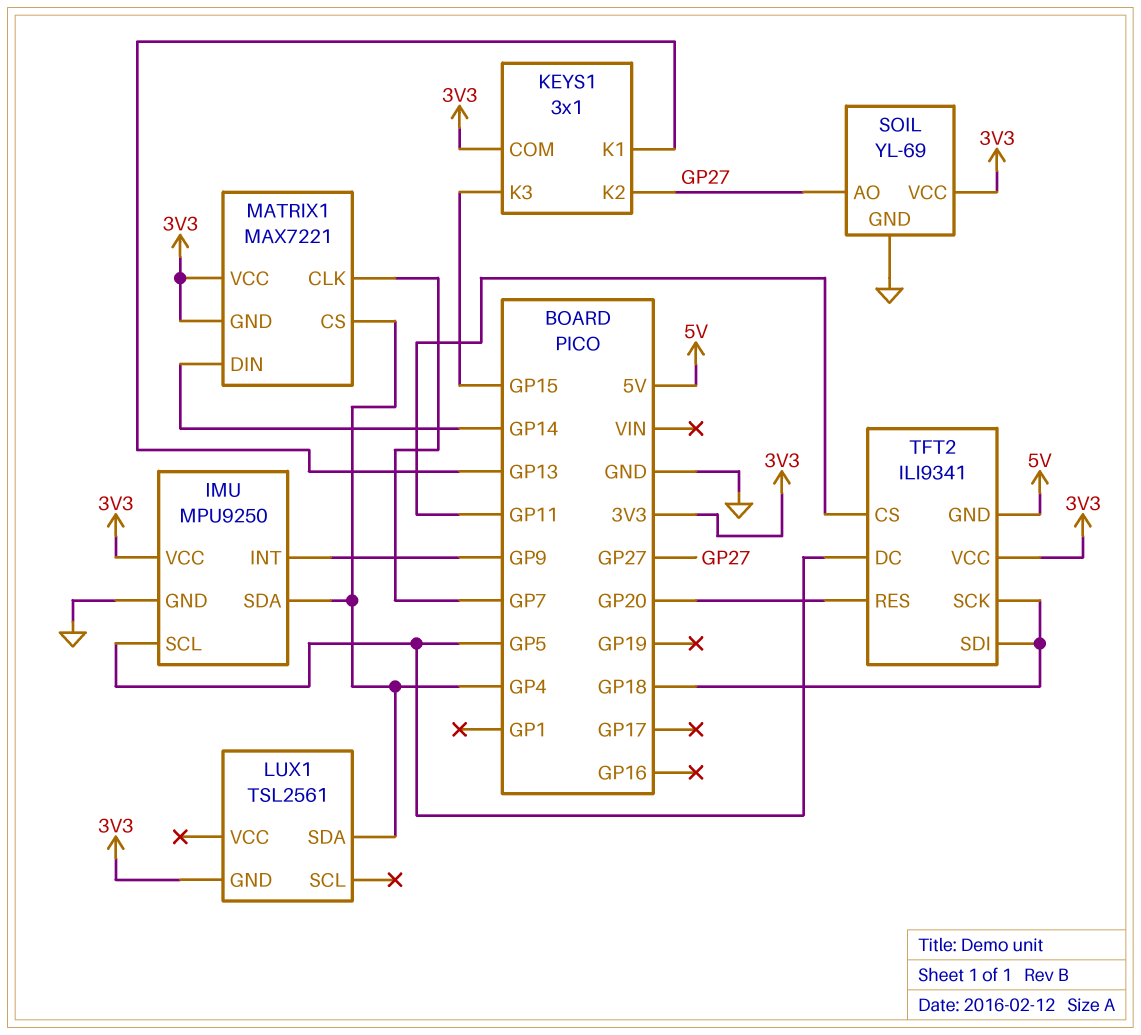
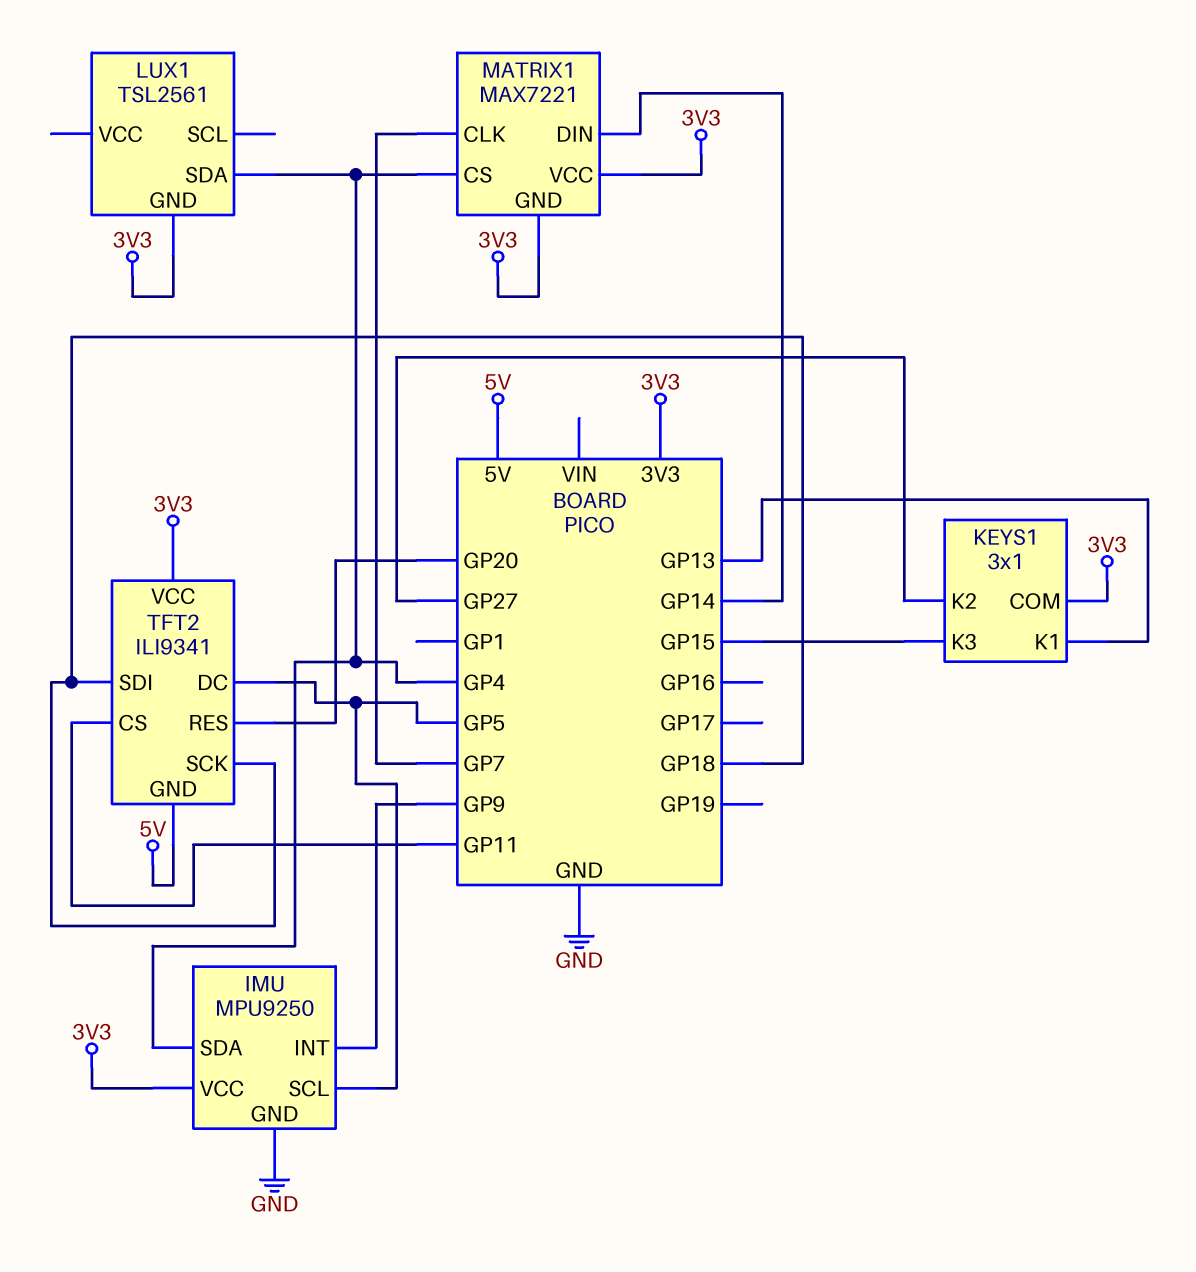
SOIL: YL-69 -> none
SOIL pin AO: GP27 -> none
SOIL pin GND: GND -> none
SOIL pin VCC: 3V3 -> none

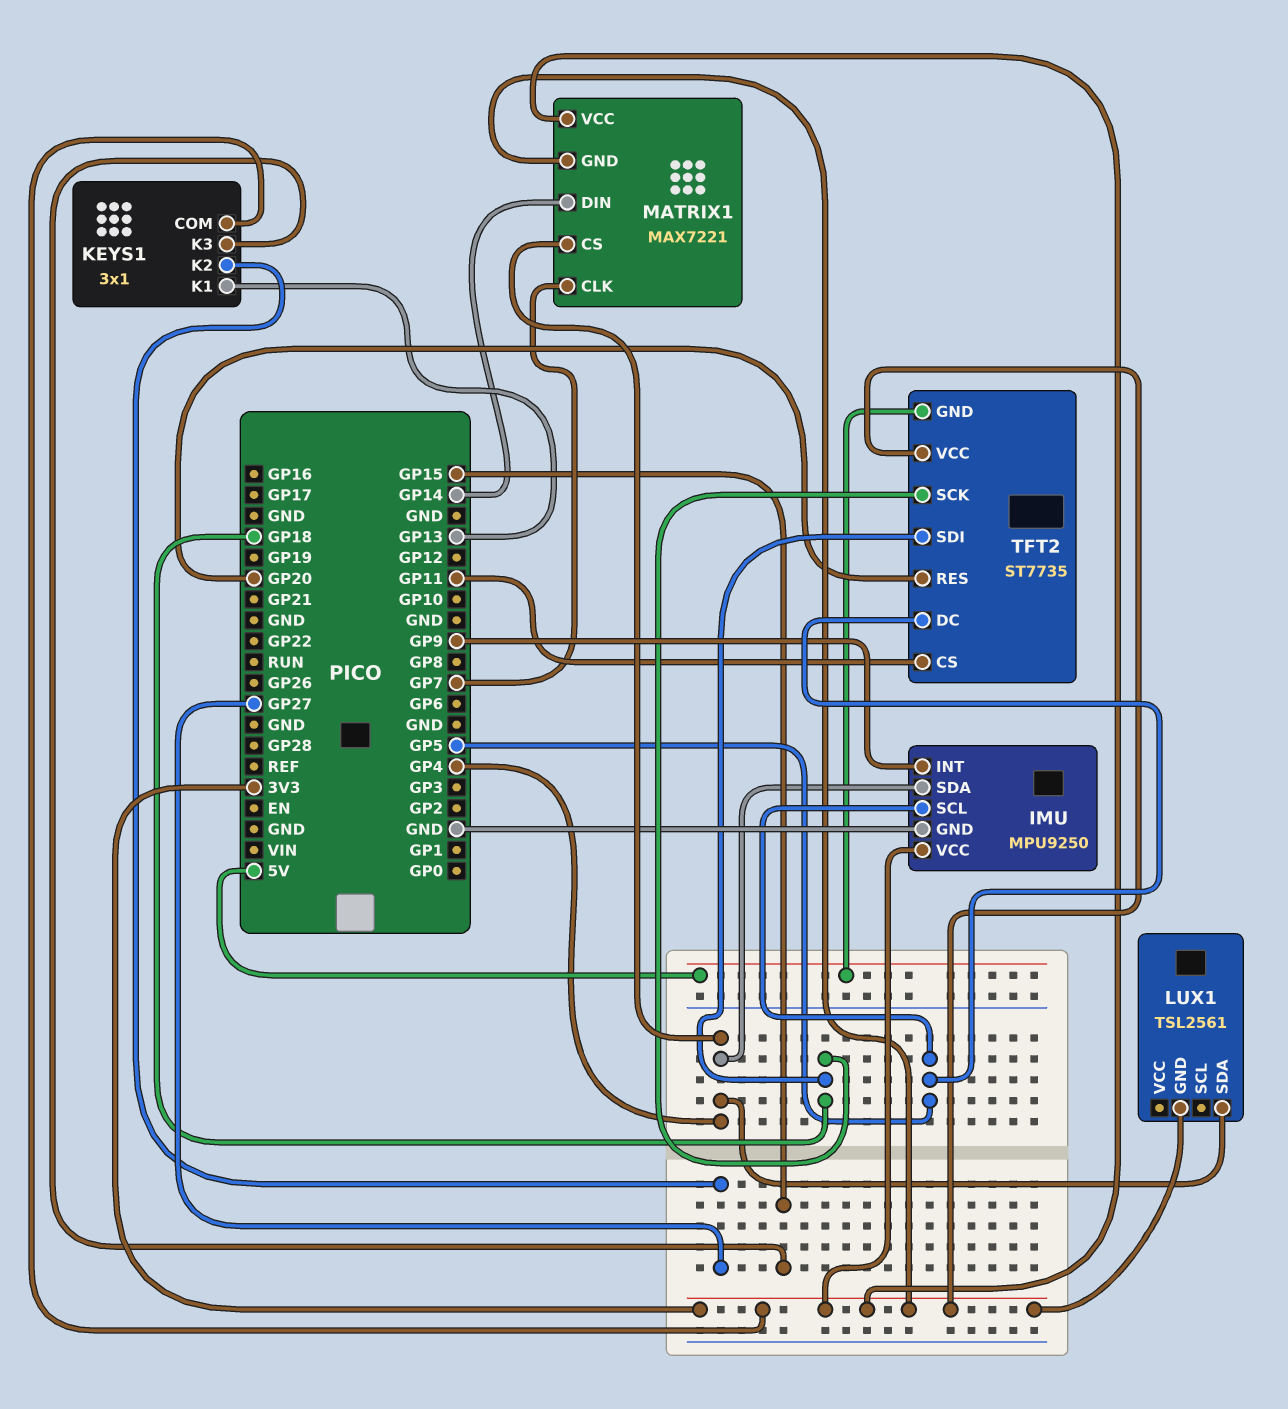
TFT2: ILI9341 -> ST7735

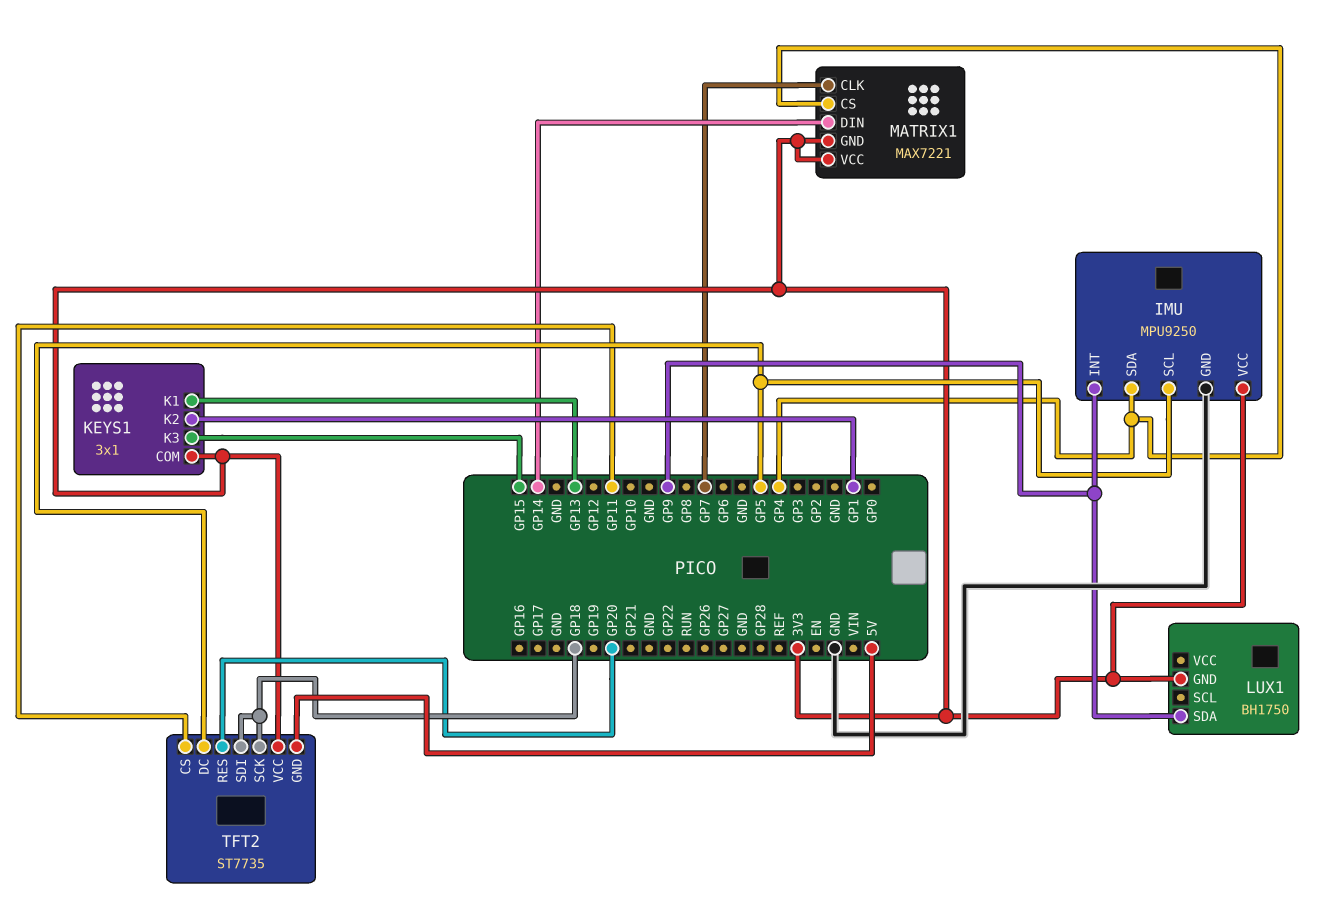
KEYS1 pin K2: GP27 -> GP1
LUX1: TSL2561 -> BH1750
LUX1 pin SDA: GP4 -> GP9

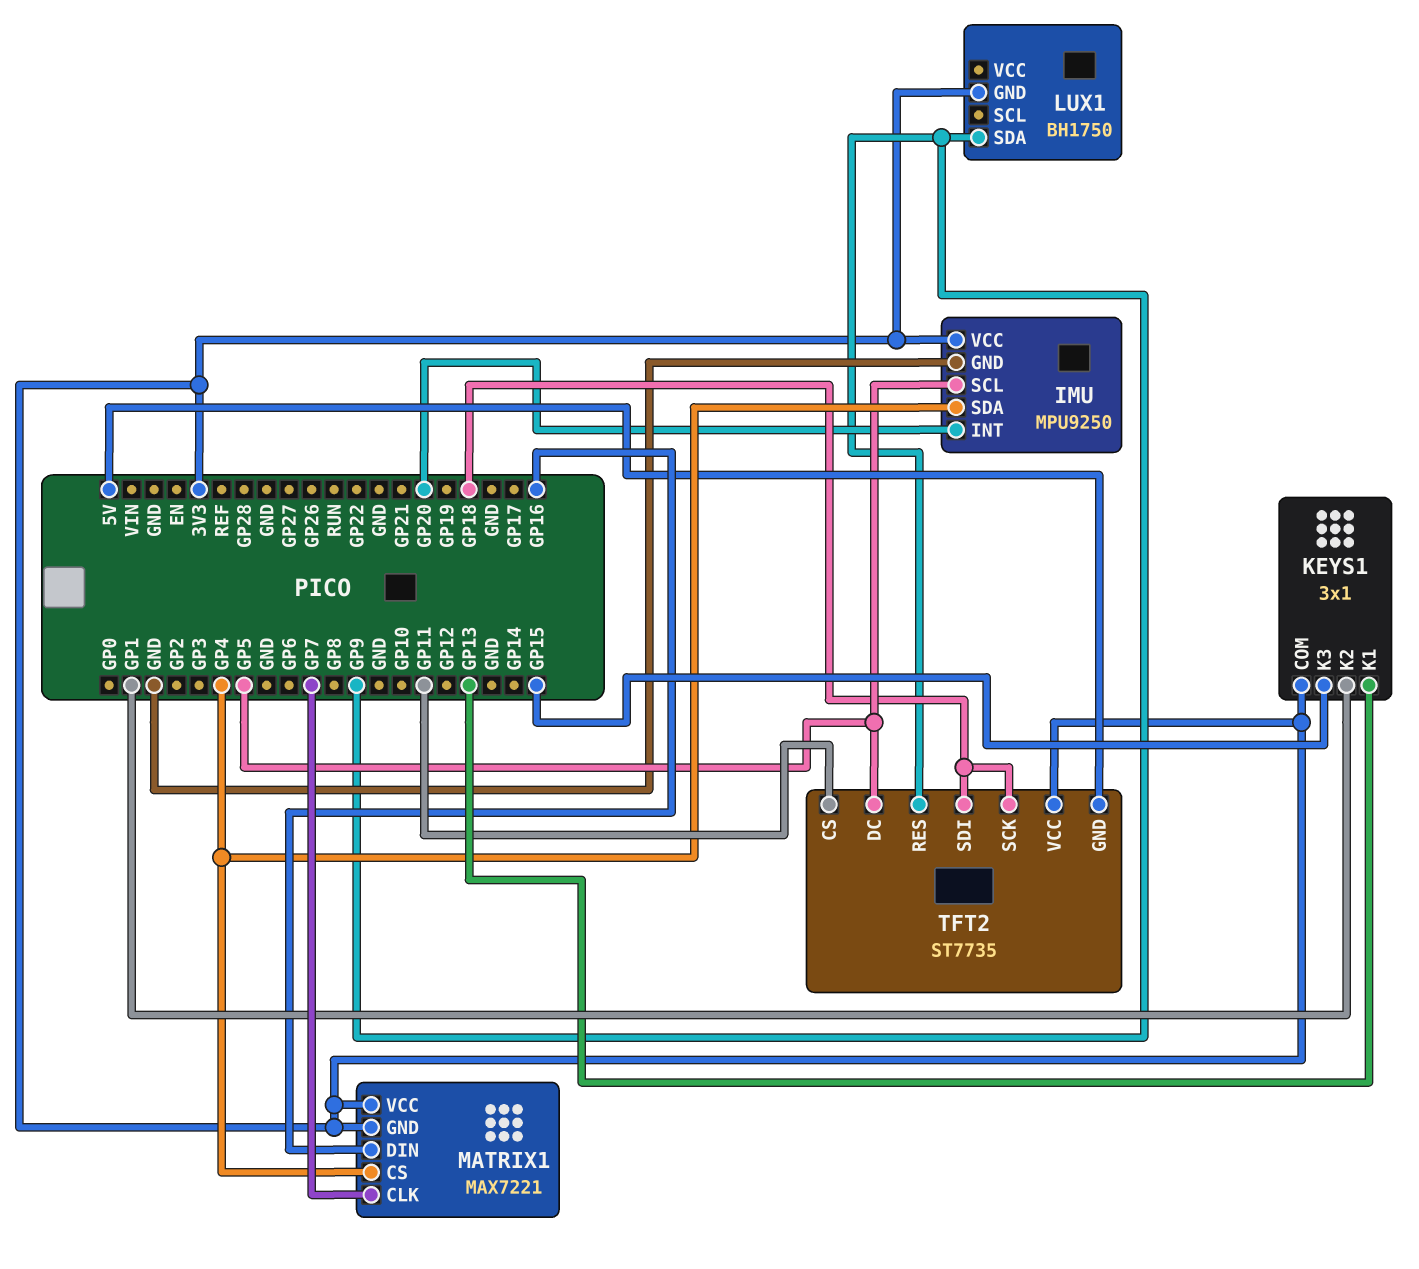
IMU pin INT: GP9 -> GP20
MATRIX1 pin DIN: GP14 -> GP16
TFT2 pin RES: GP20 -> GP9

